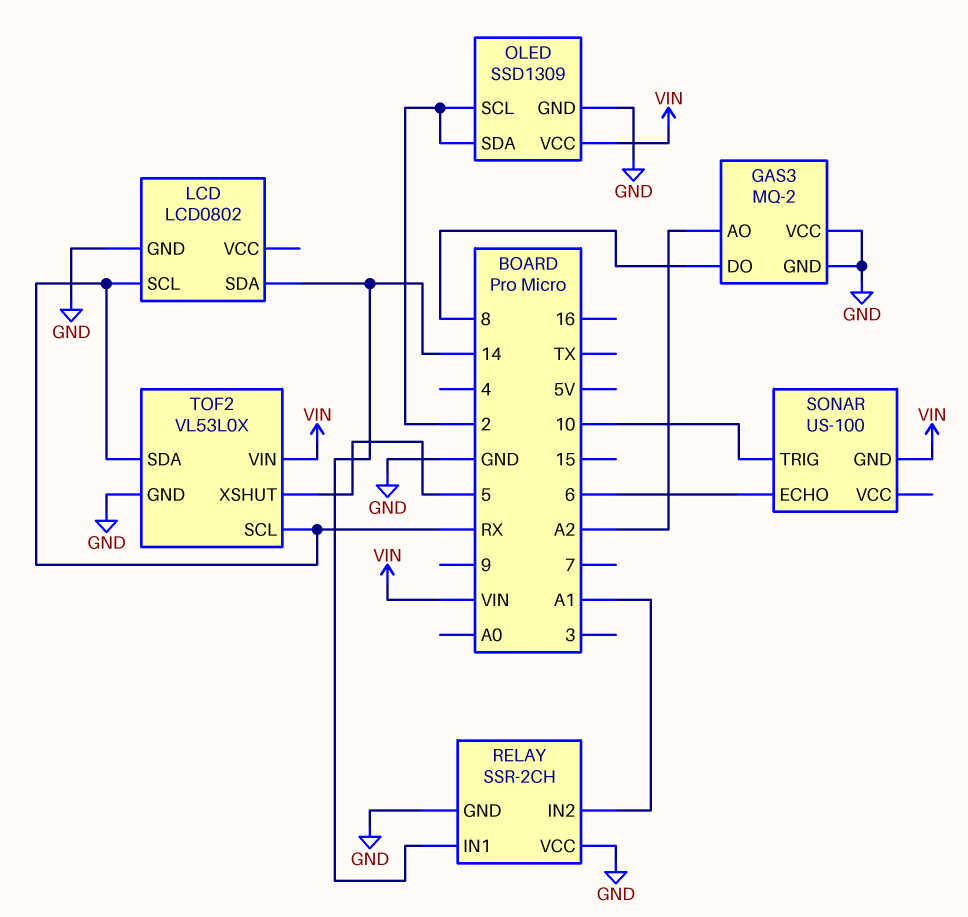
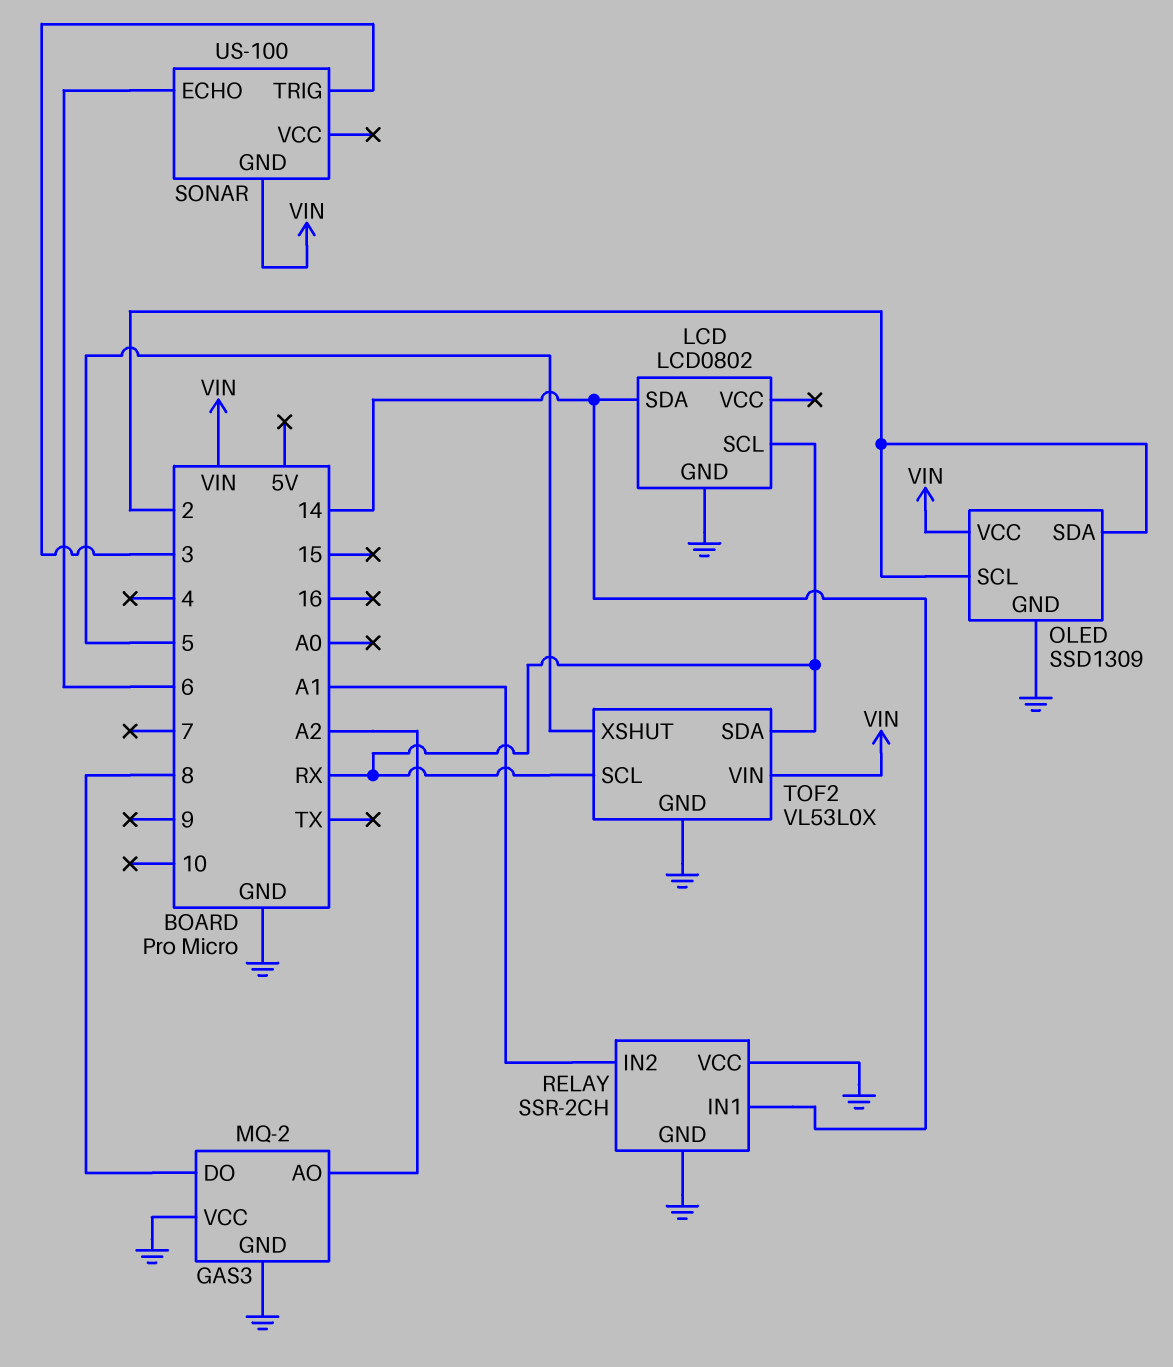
SONAR pin TRIG: 10 -> 3

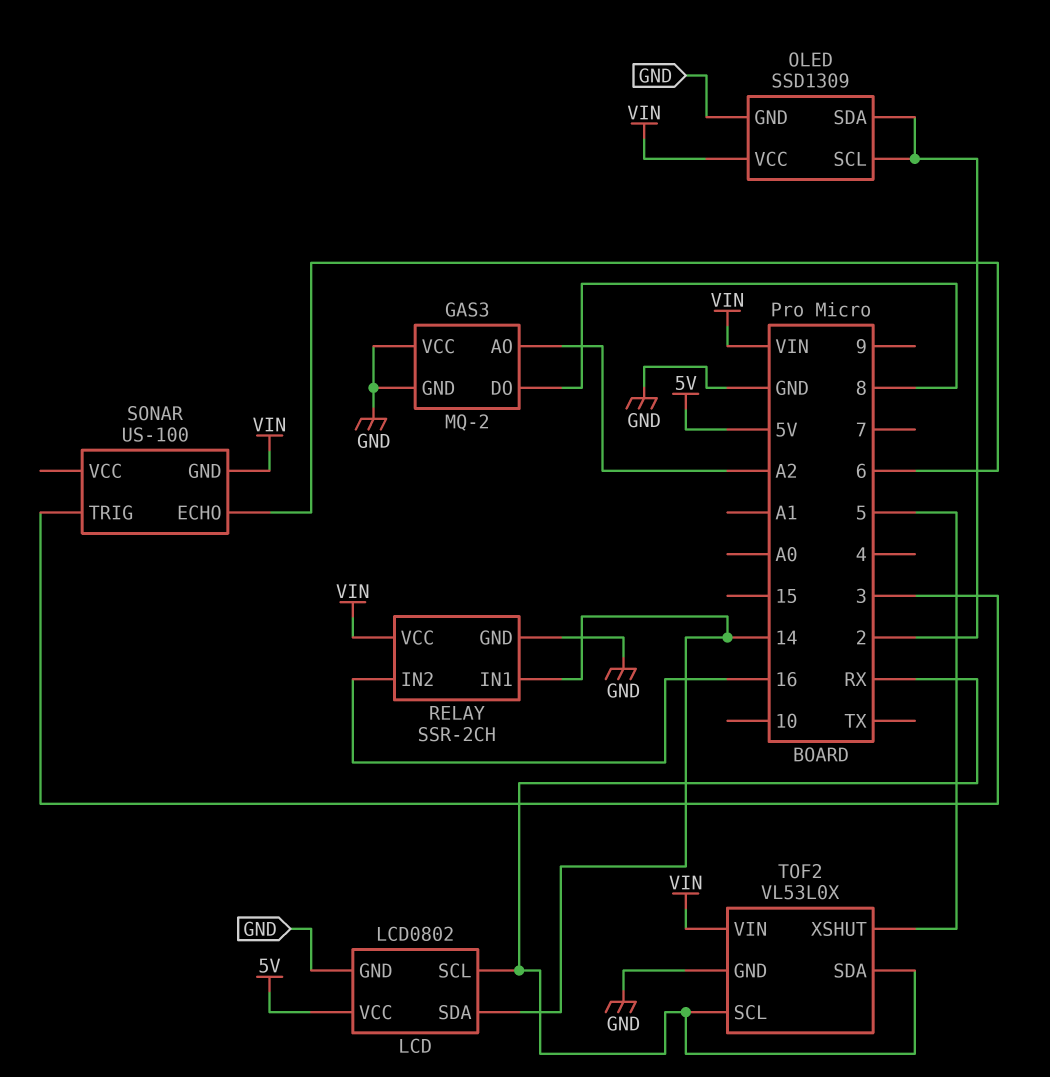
LCD pin VCC: none -> 5V
RELAY pin IN2: A1 -> 16
RELAY pin VCC: GND -> VIN

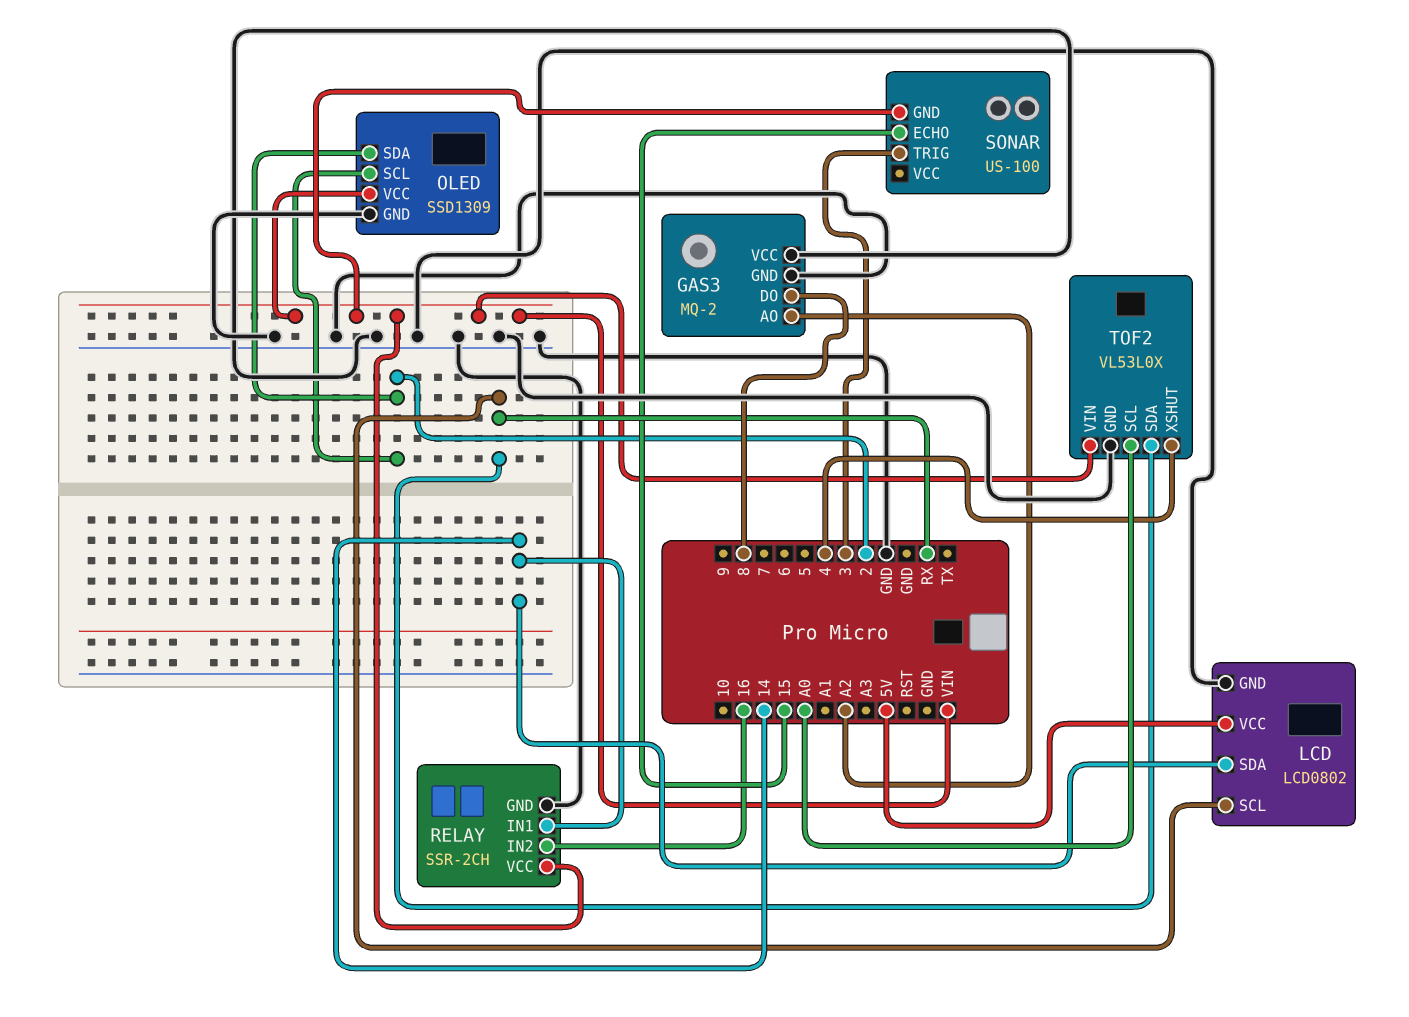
SONAR pin ECHO: 6 -> 15
TOF2 pin SCL: RX -> A0
TOF2 pin XSHUT: 5 -> 4

